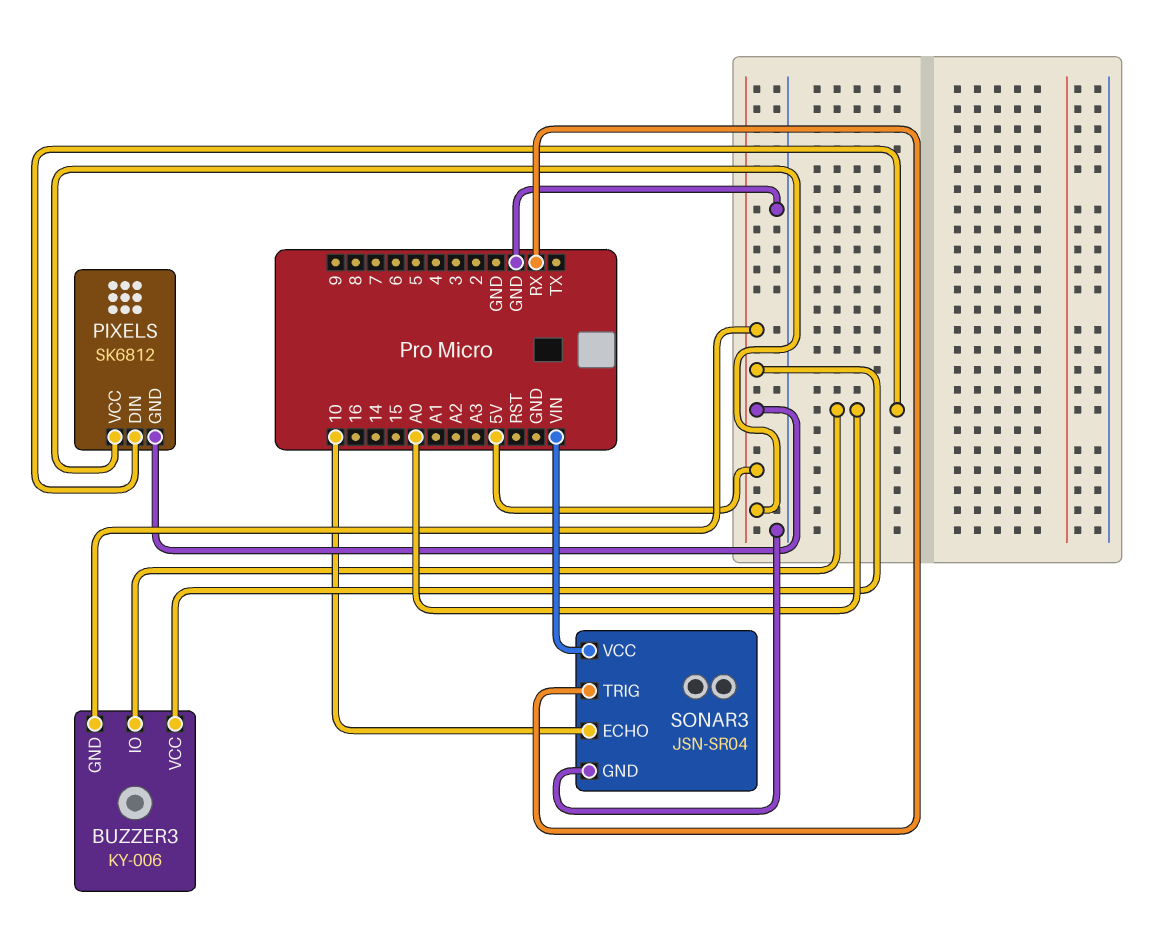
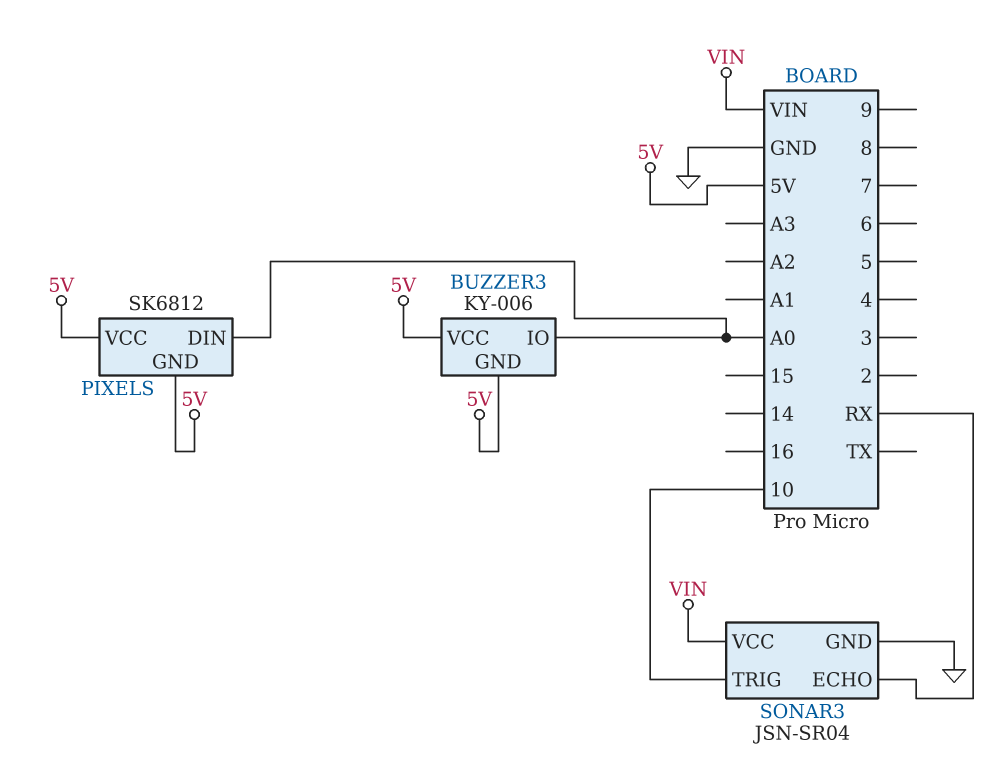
SONAR3 pin ECHO: 10 -> RX
SONAR3 pin TRIG: RX -> 10

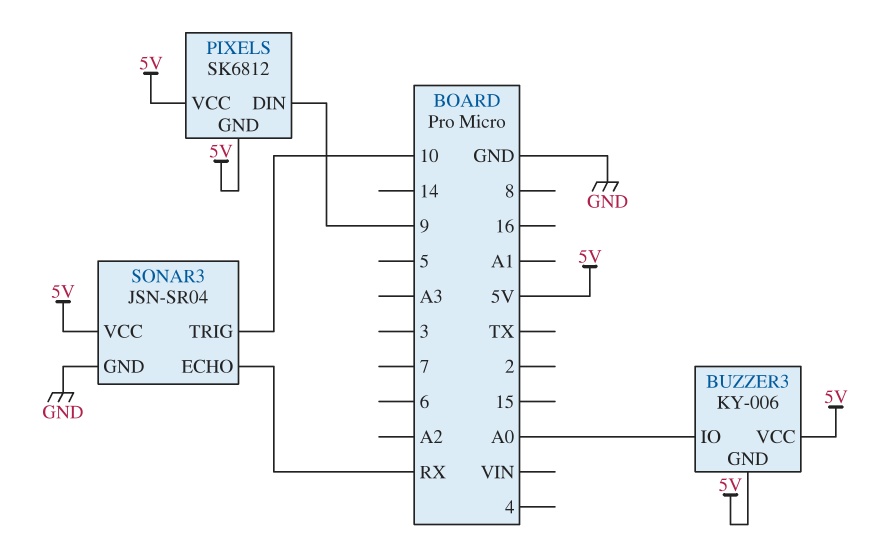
PIXELS pin DIN: A0 -> 9
SONAR3 pin VCC: VIN -> 5V

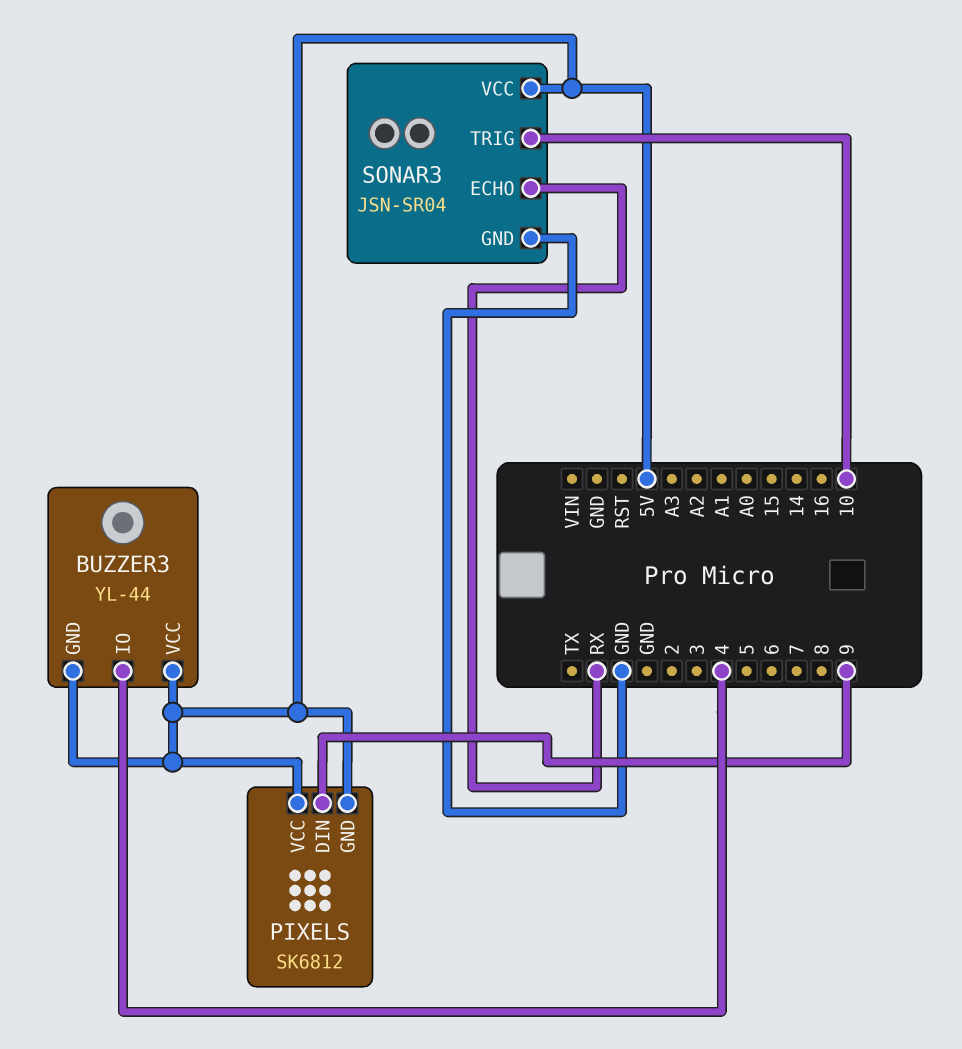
BUZZER3: KY-006 -> YL-44
BUZZER3 pin IO: A0 -> 4

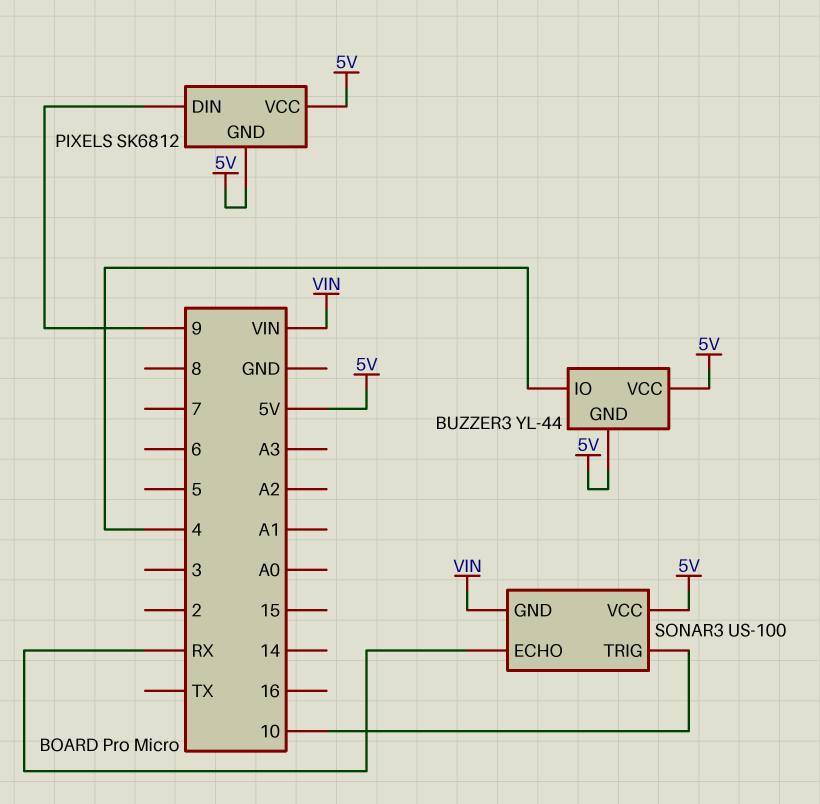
SONAR3: JSN-SR04 -> US-100
SONAR3 pin GND: GND -> VIN

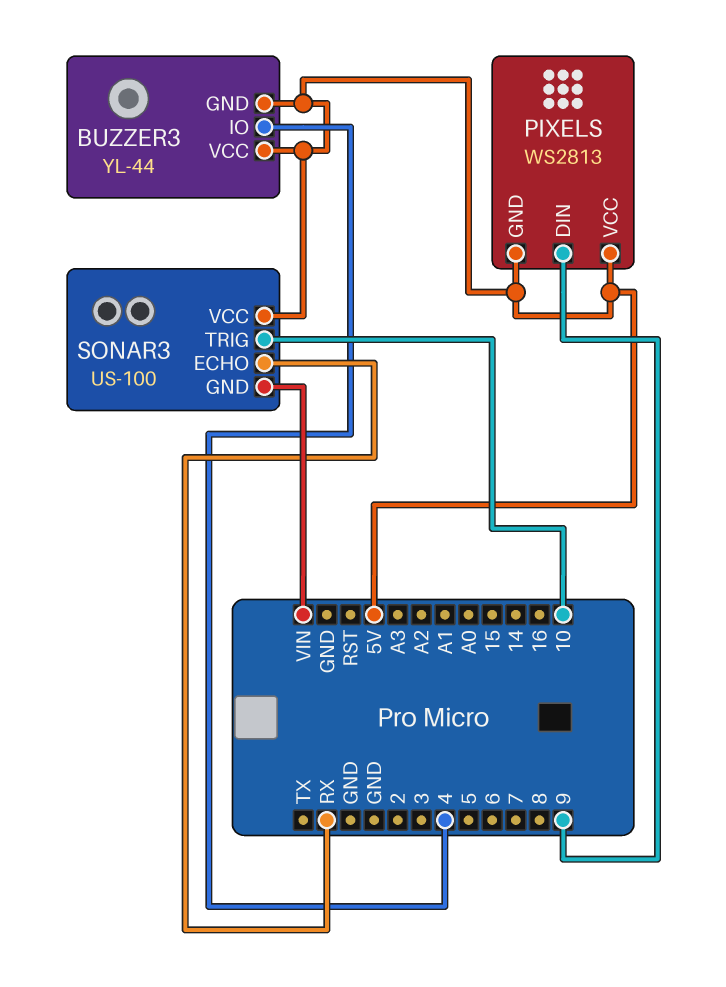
PIXELS: SK6812 -> WS2813

